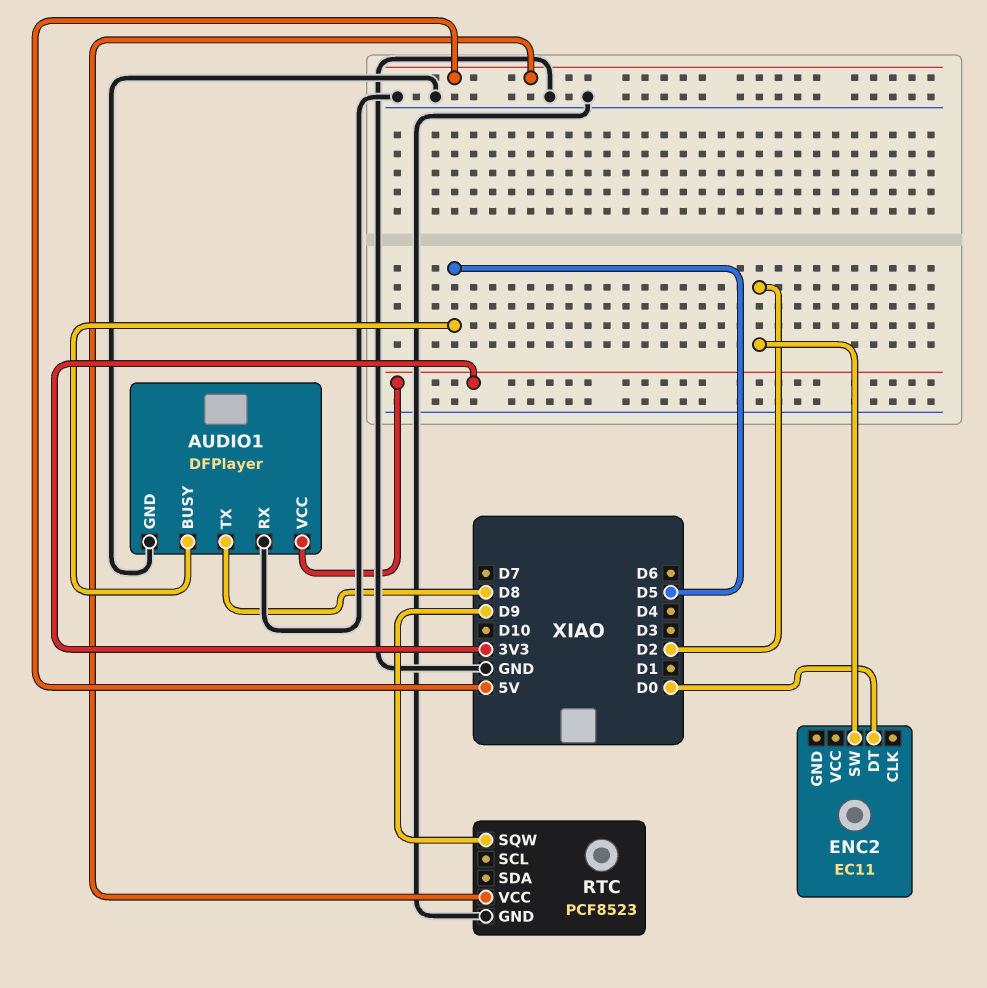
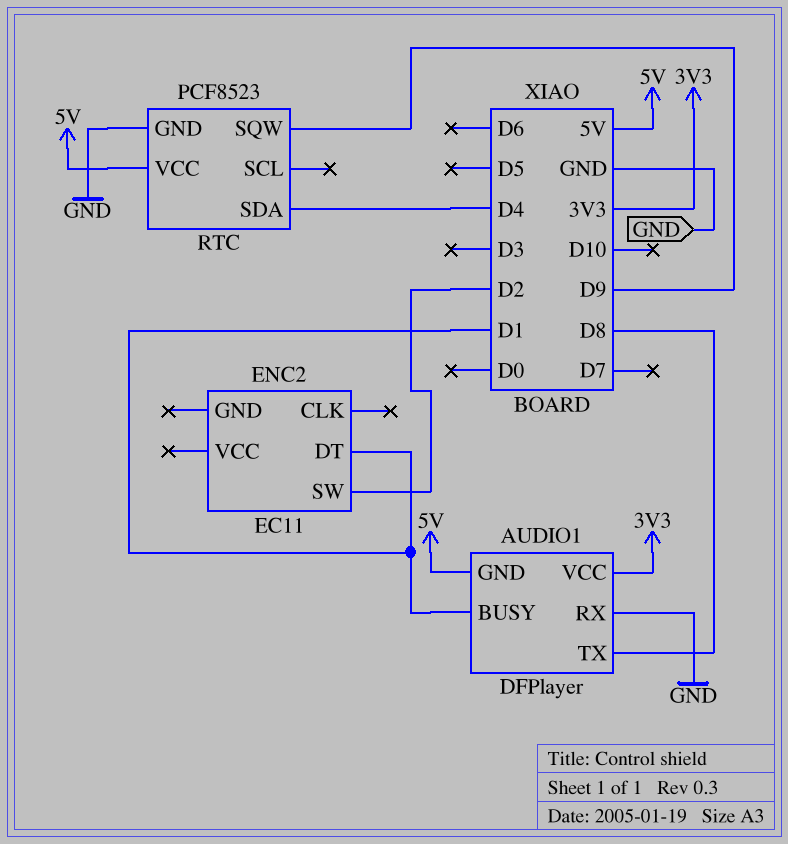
AUDIO1 pin BUSY: D5 -> D1
AUDIO1 pin GND: GND -> 5V
ENC2 pin DT: D0 -> D1
RTC pin SDA: none -> D4

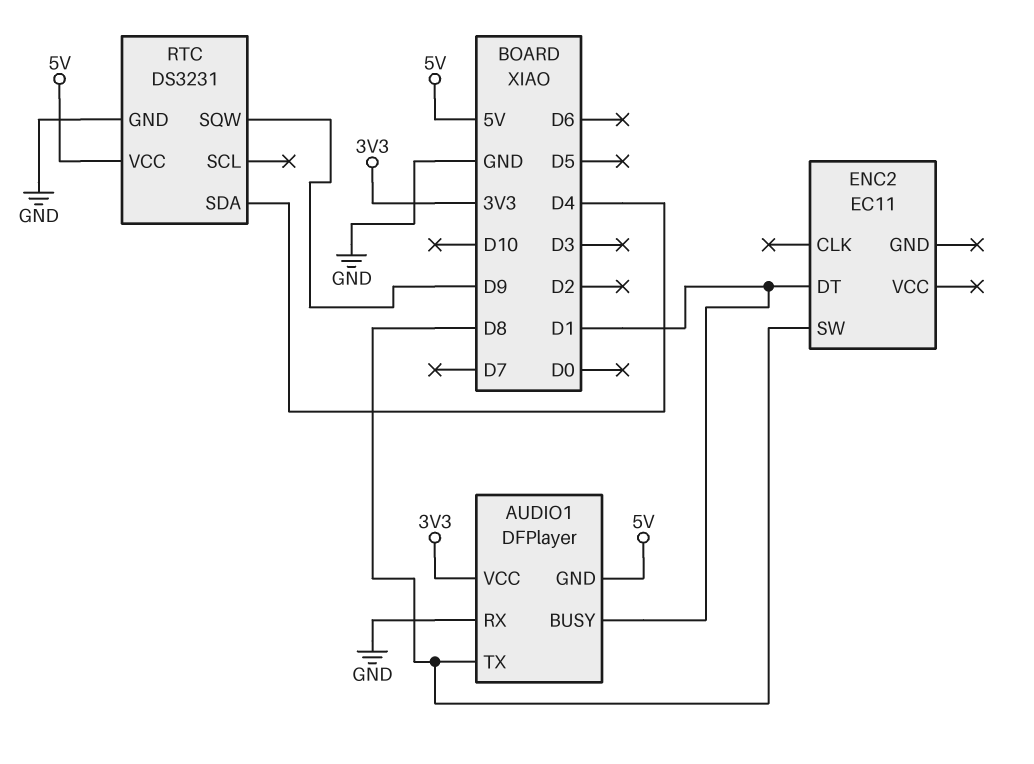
ENC2 pin SW: D2 -> D8
RTC: PCF8523 -> DS3231

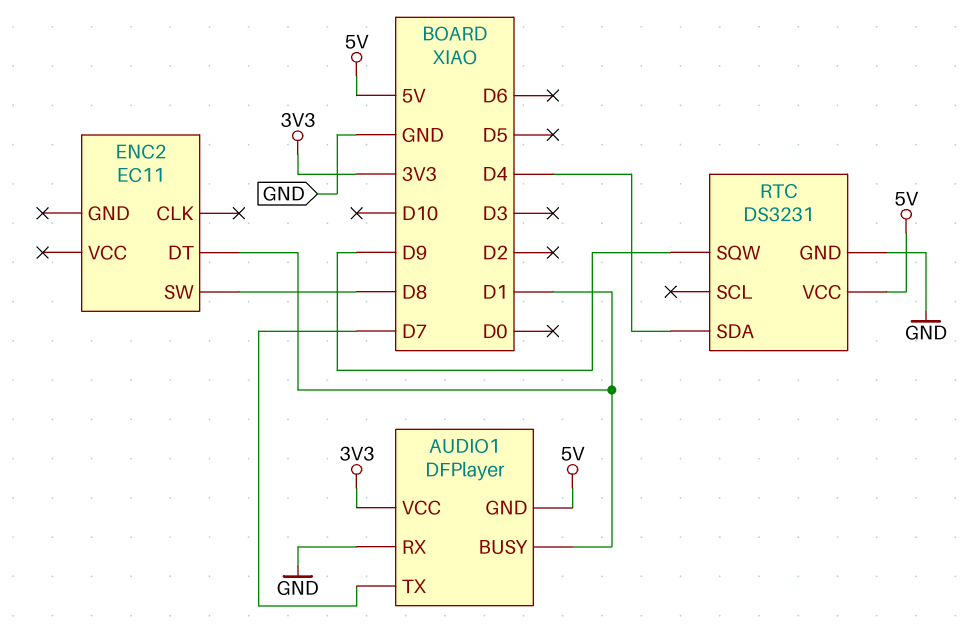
AUDIO1 pin TX: D8 -> D7

